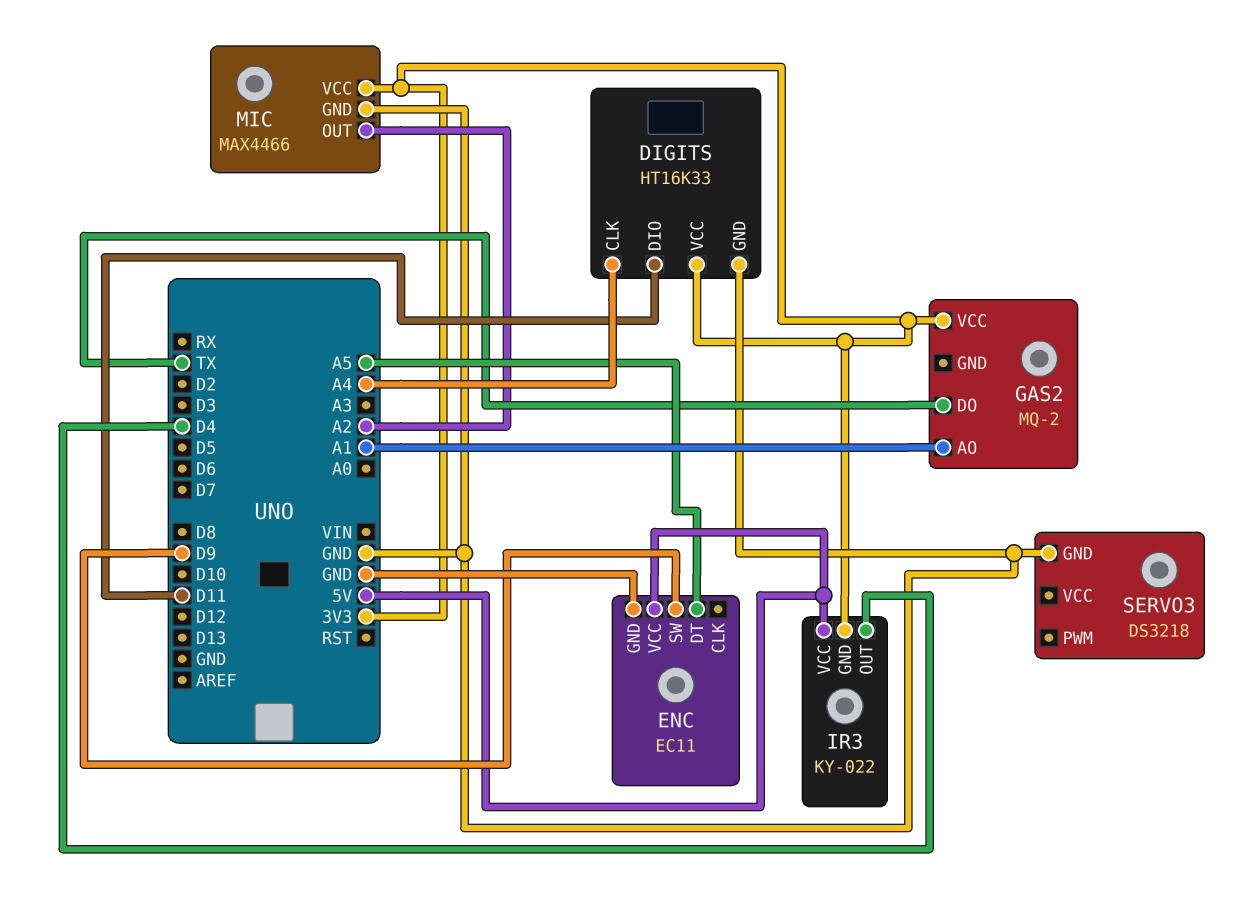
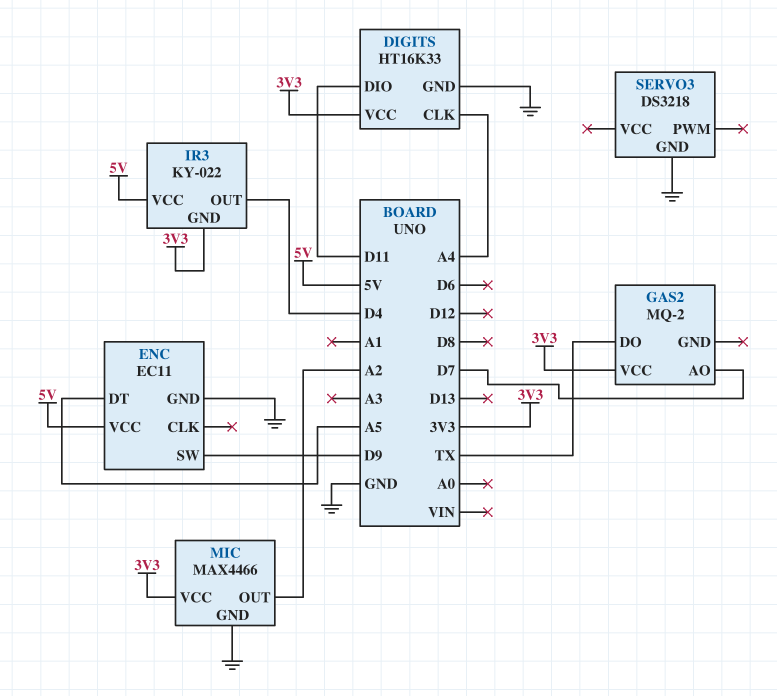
GAS2 pin AO: A1 -> D7

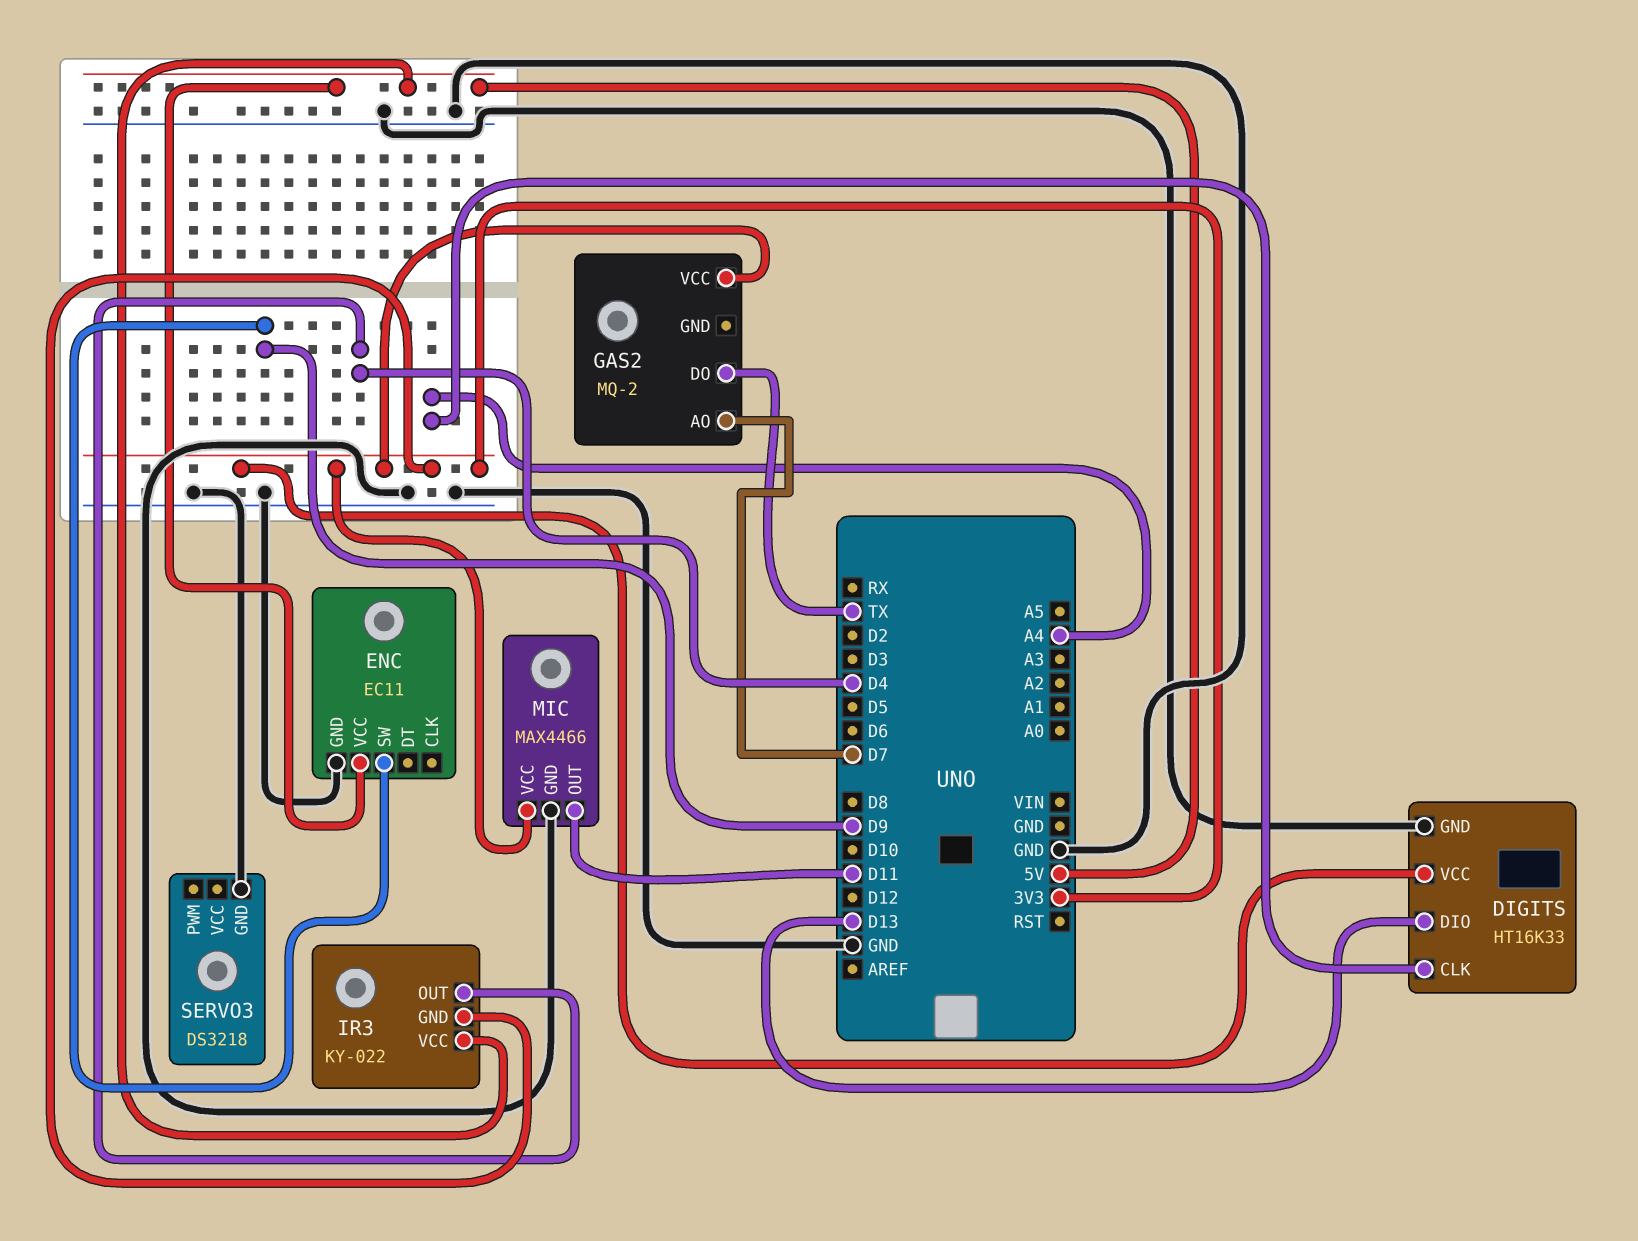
DIGITS pin DIO: D11 -> D13
ENC pin DT: A5 -> none
MIC pin OUT: A2 -> D11

